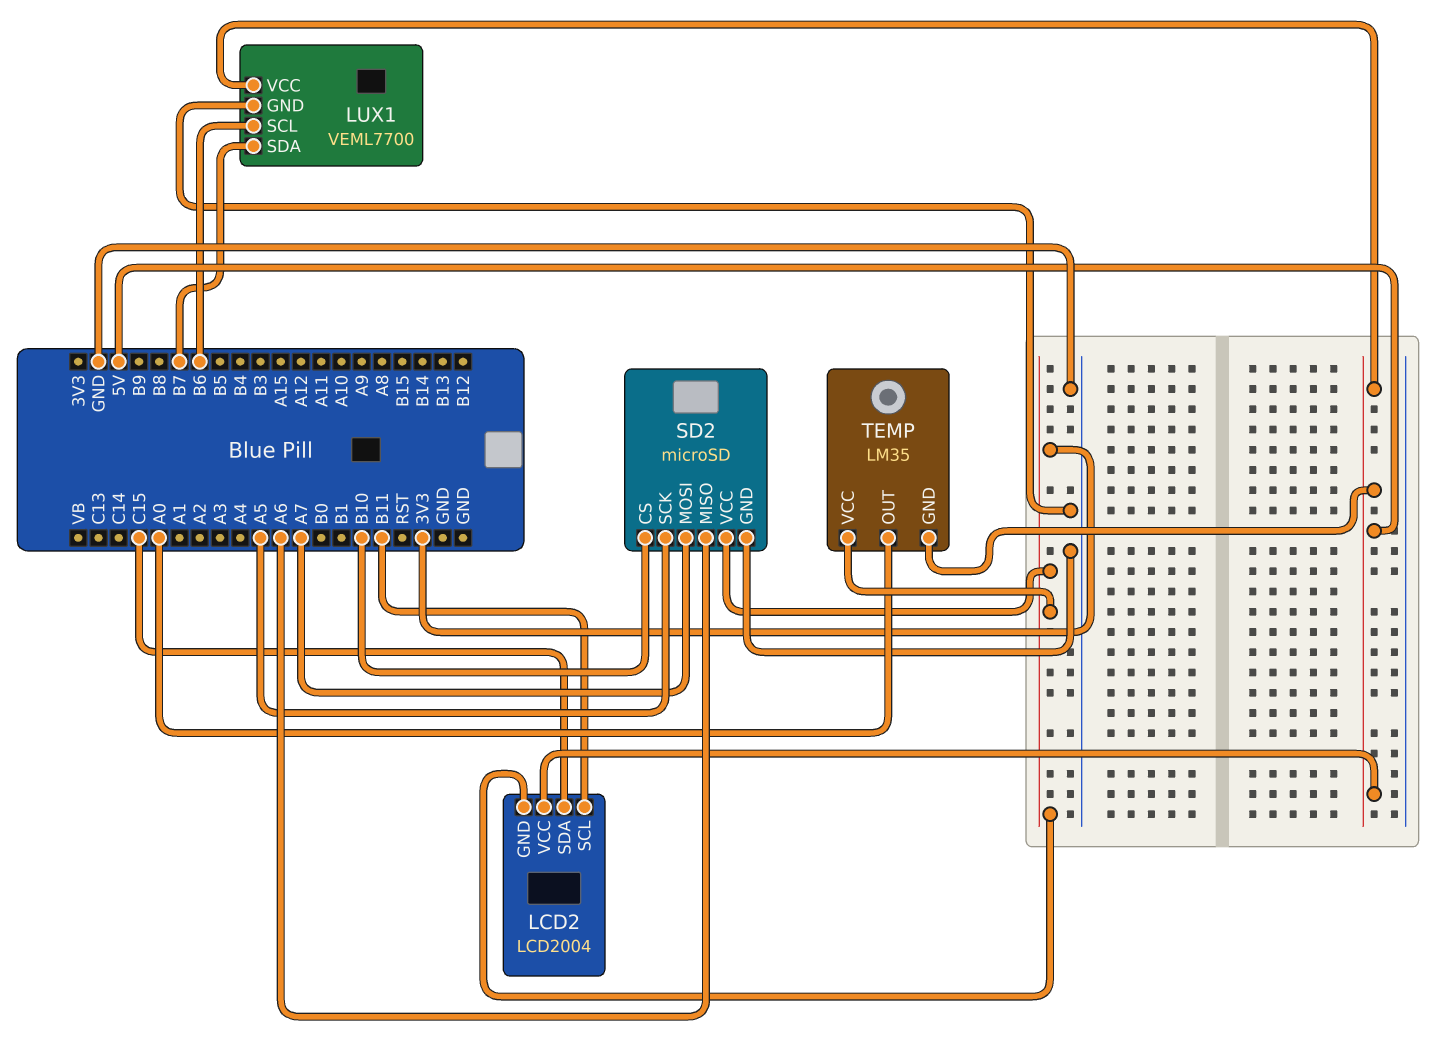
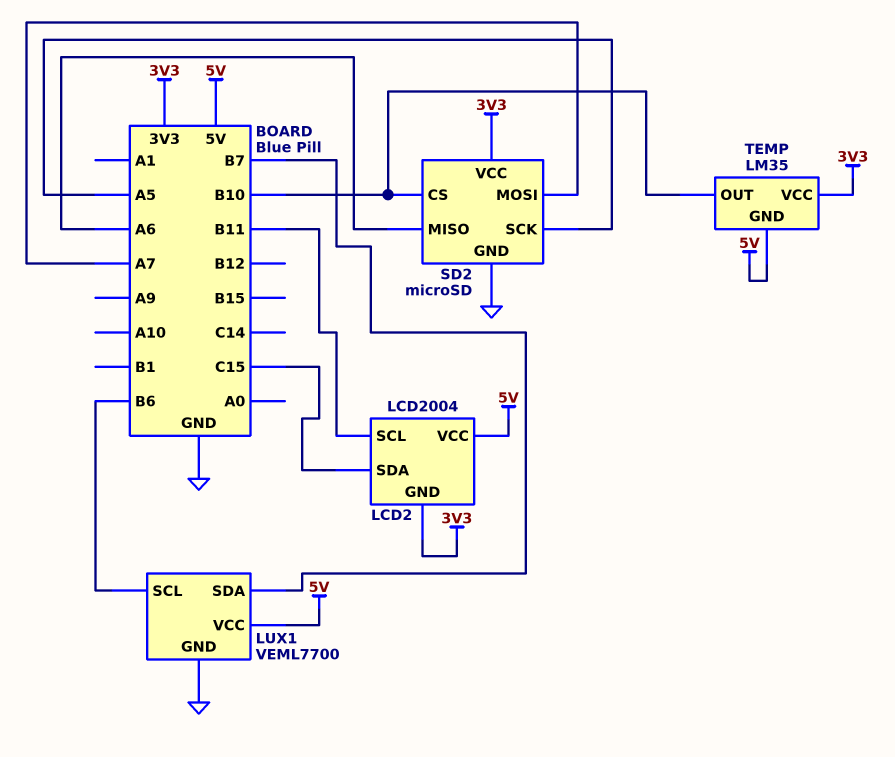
TEMP pin OUT: A0 -> B10

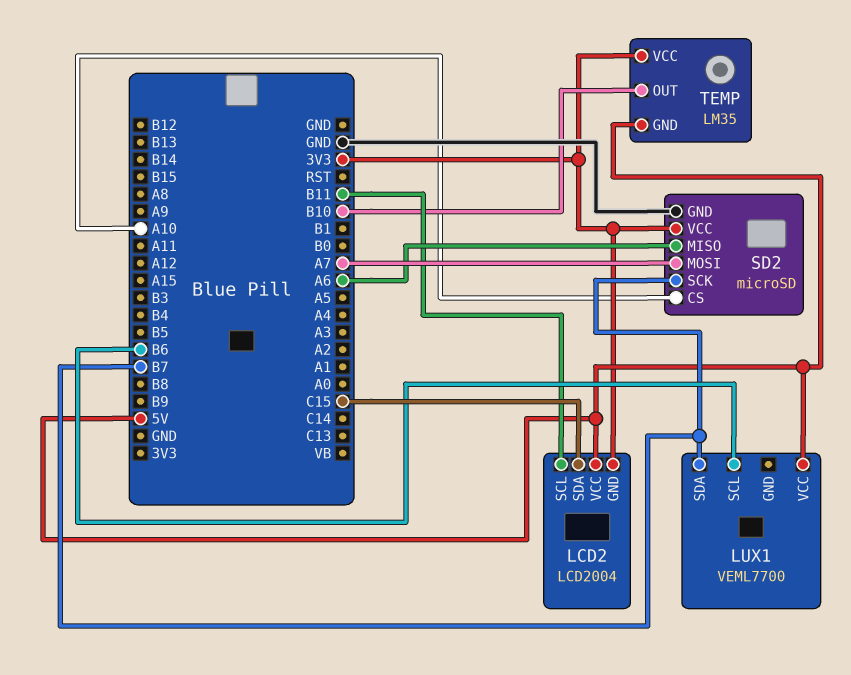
LUX1 pin GND: GND -> none
SD2 pin CS: B10 -> A10
SD2 pin SCK: A5 -> B7

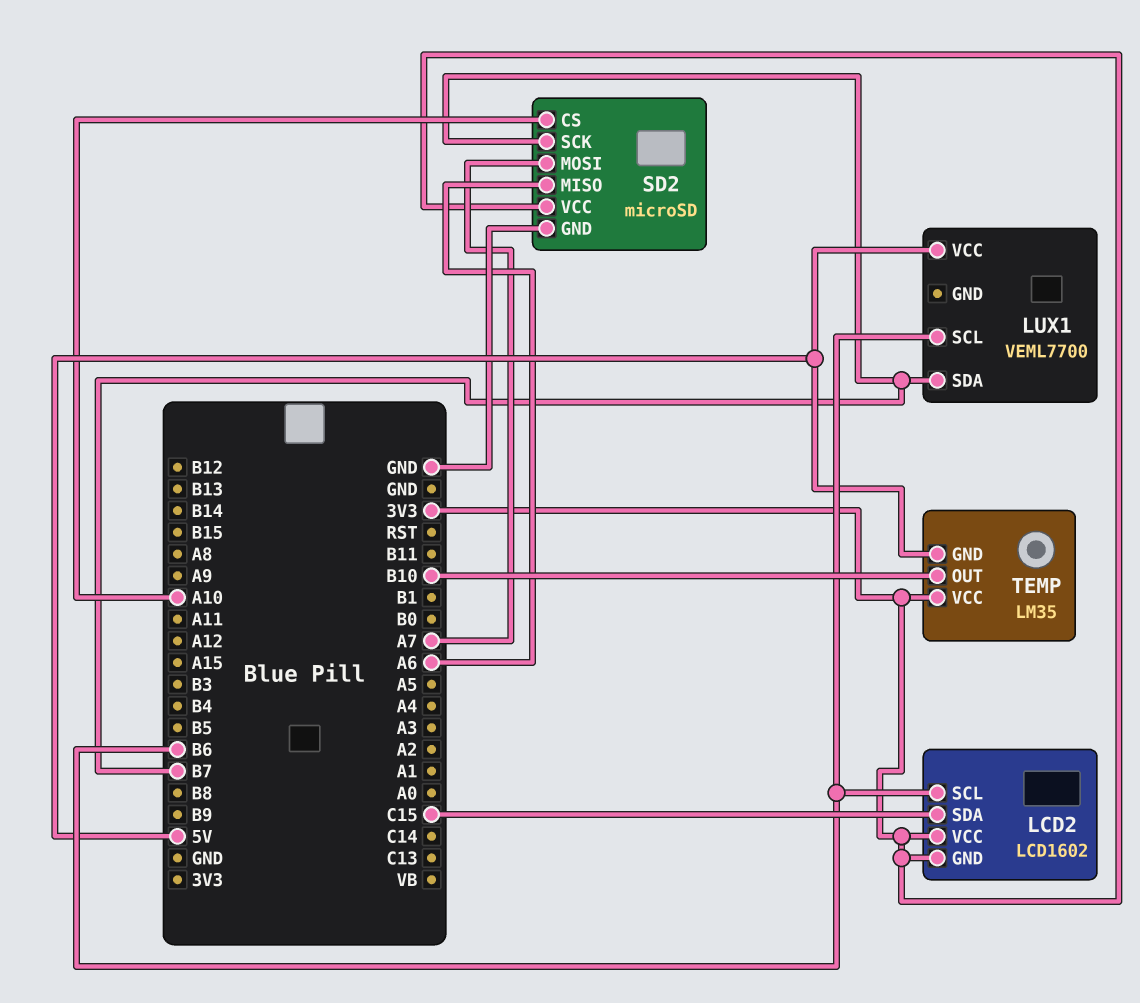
LCD2: LCD2004 -> LCD1602
LCD2 pin SCL: B11 -> B6
LCD2 pin VCC: 5V -> 3V3

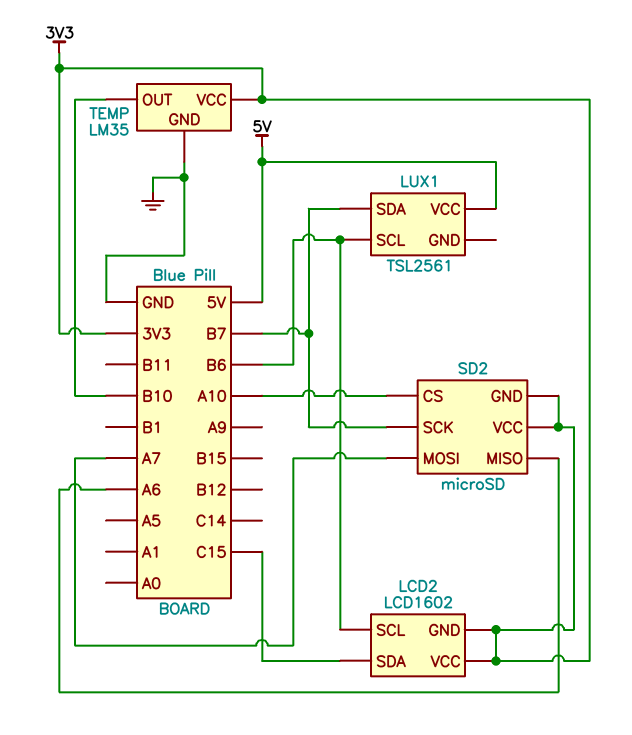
LUX1: VEML7700 -> TSL2561
SD2 pin GND: GND -> 3V3
TEMP pin GND: 5V -> GND

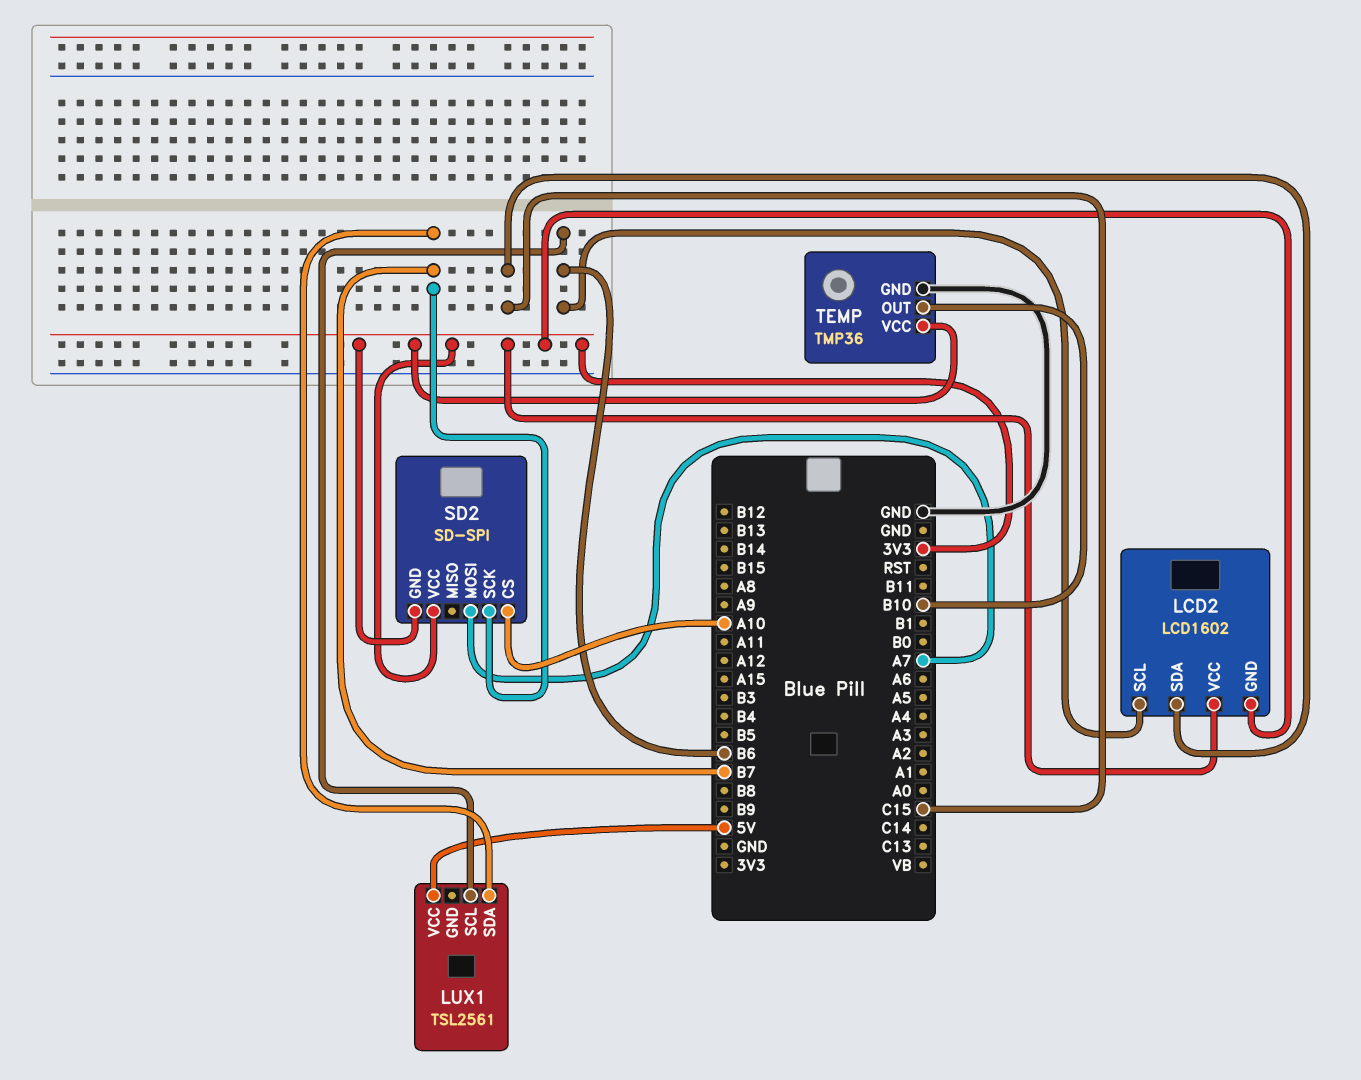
SD2: microSD -> SD-SPI
SD2 pin MISO: A6 -> none
TEMP: LM35 -> TMP36

